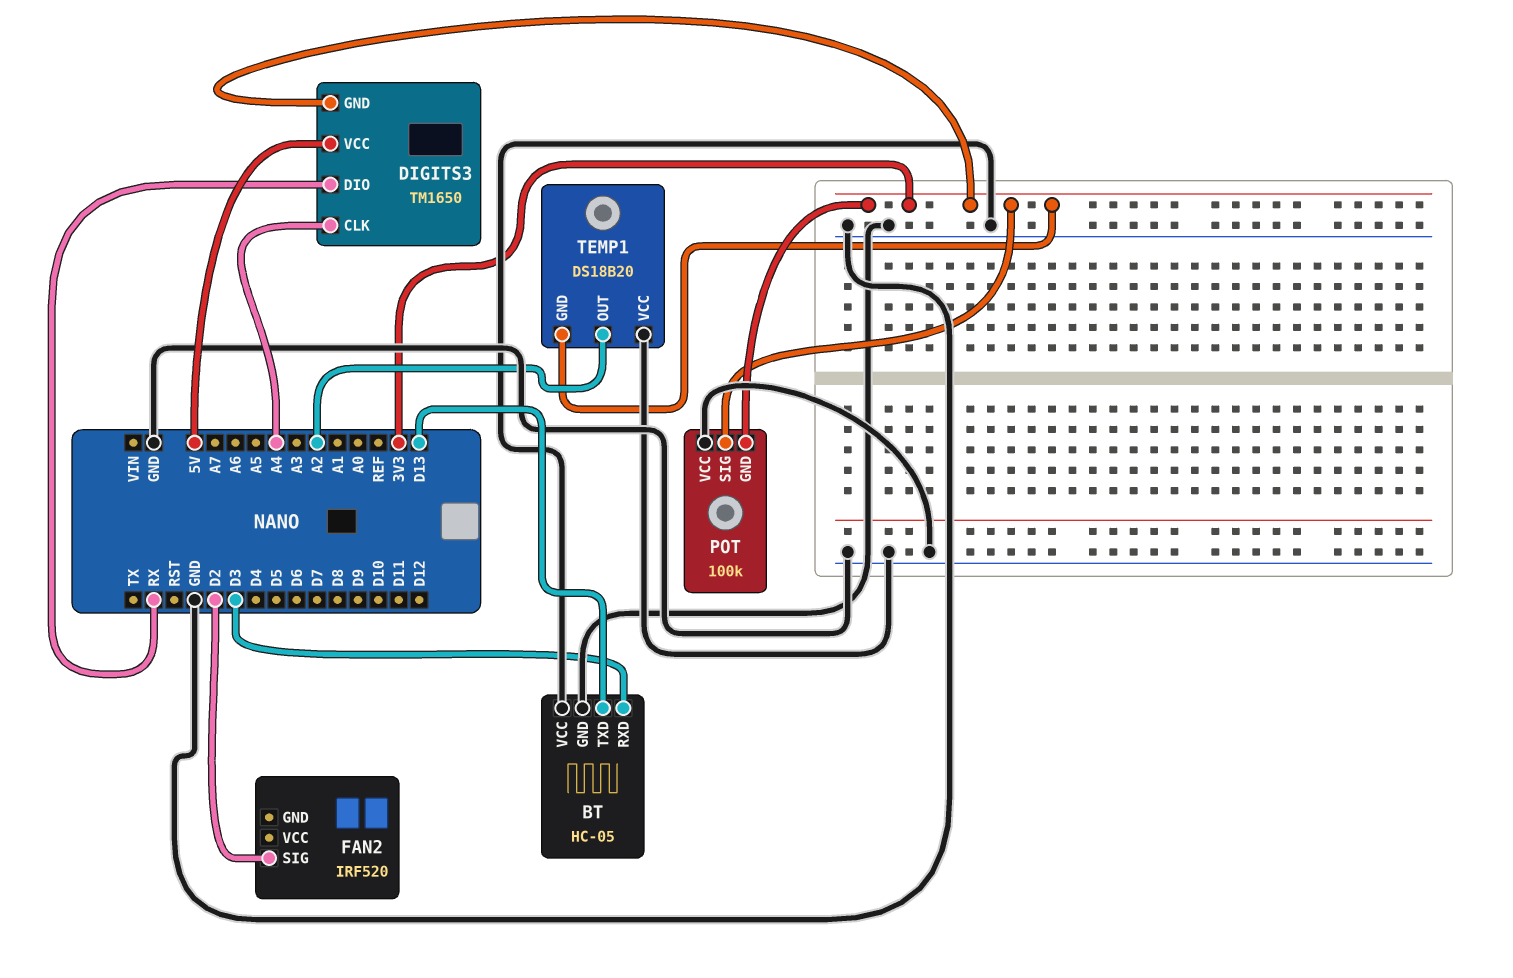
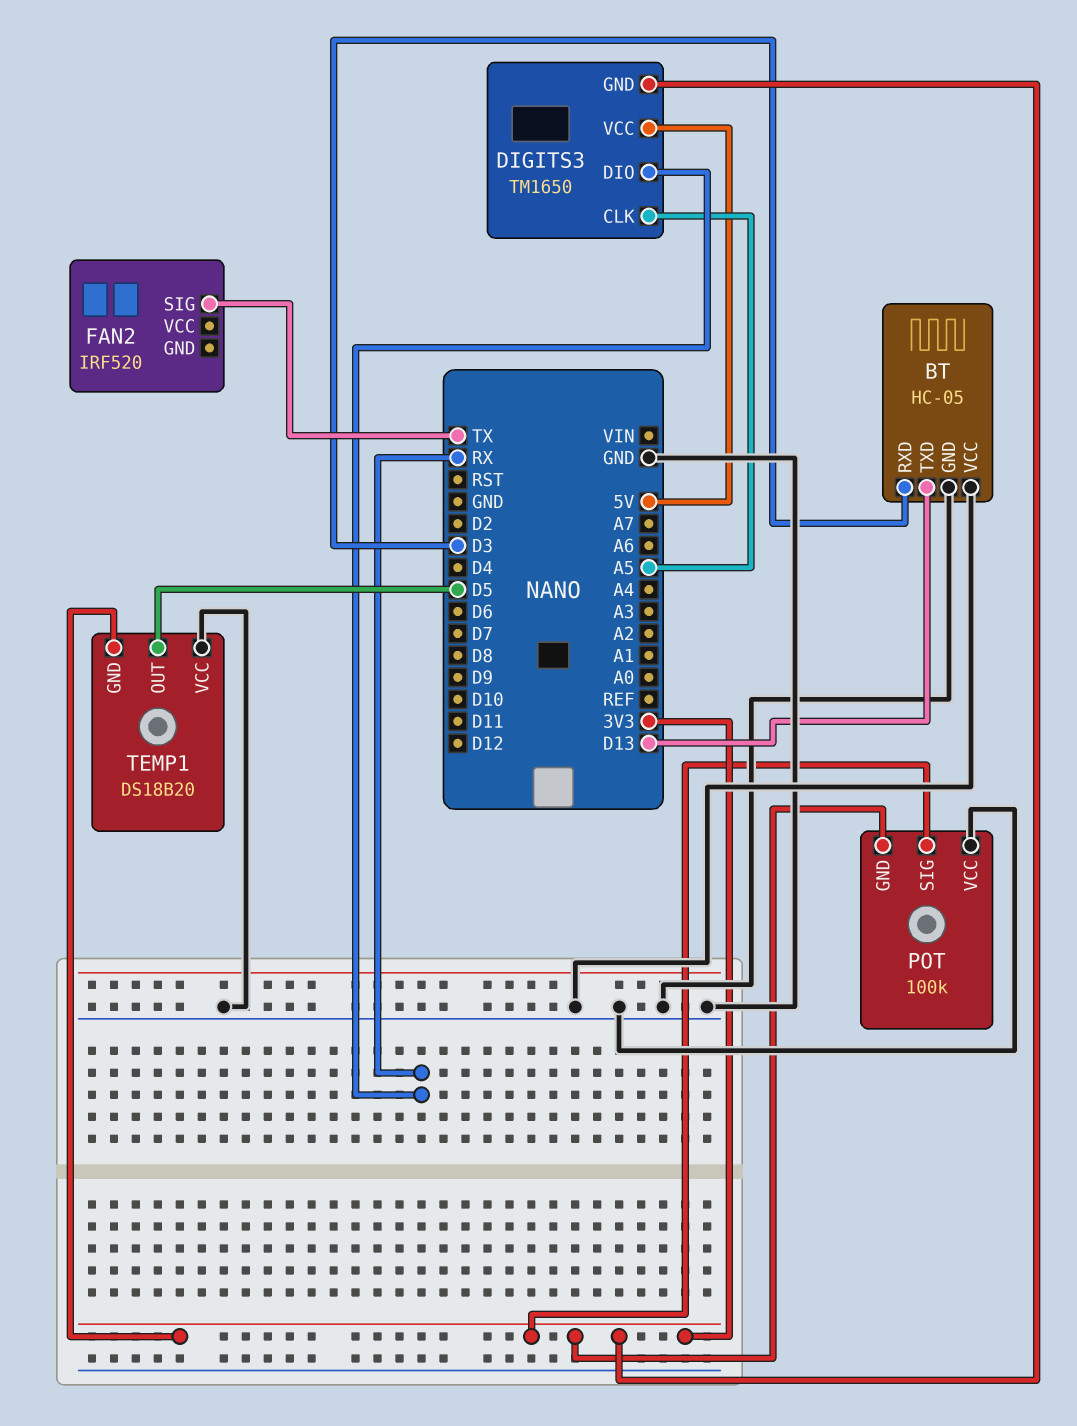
DIGITS3 pin CLK: A4 -> A5
FAN2 pin SIG: D2 -> TX
TEMP1 pin OUT: A2 -> D5

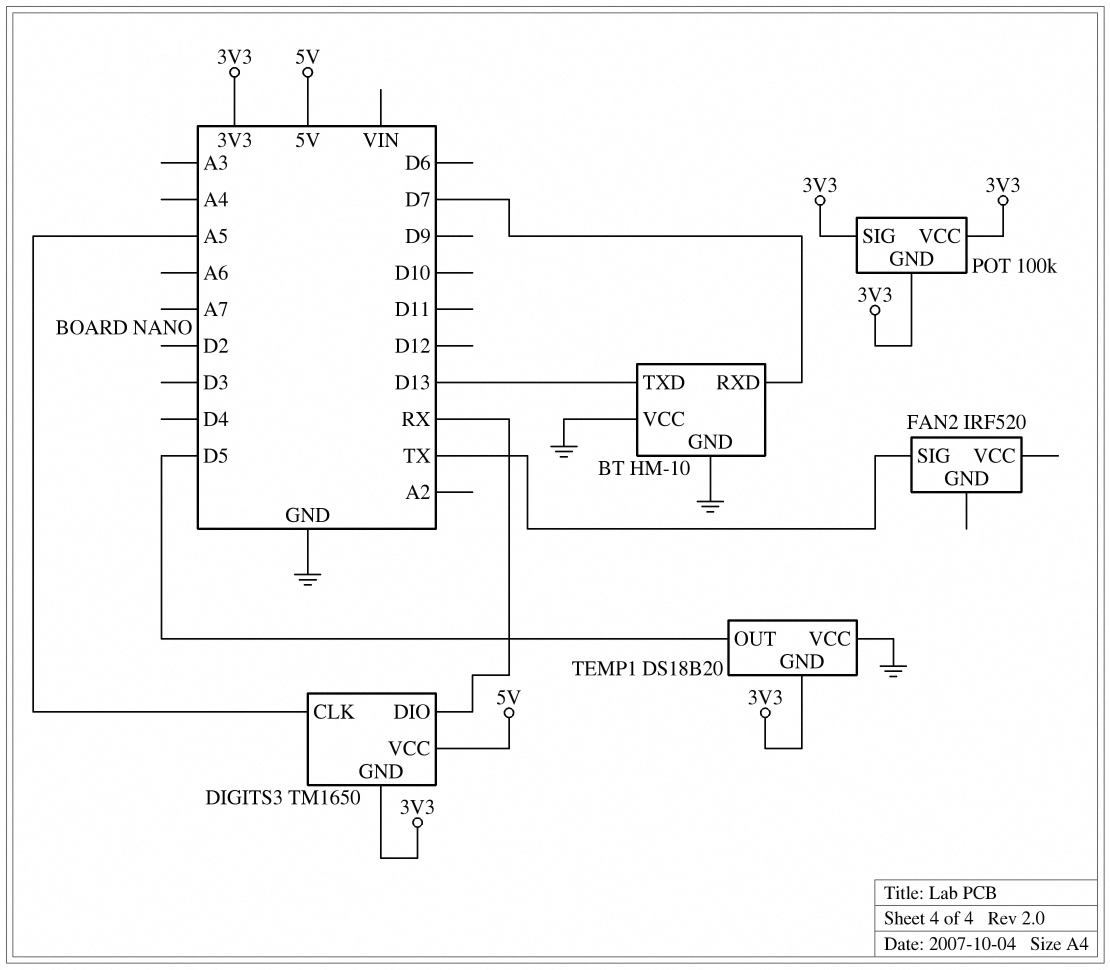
BT: HC-05 -> HM-10
BT pin RXD: D3 -> D7
POT pin VCC: GND -> 3V3

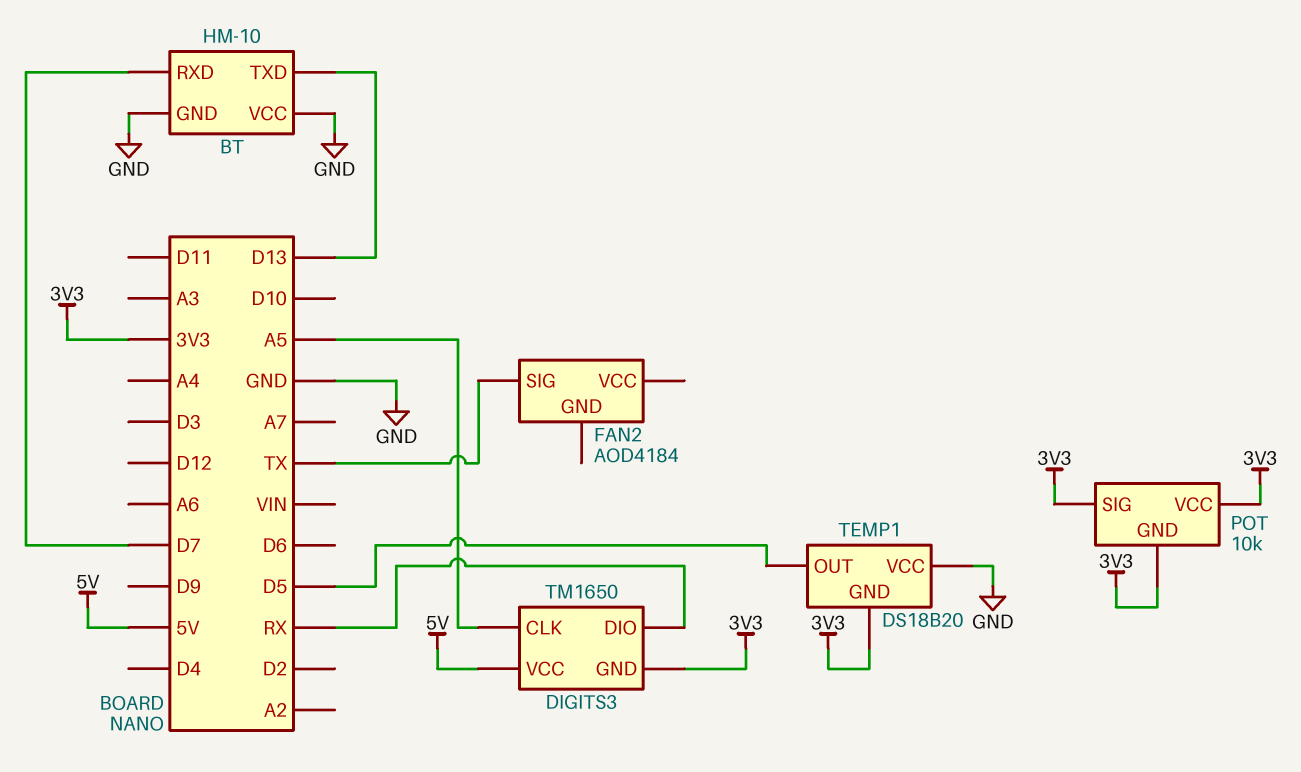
FAN2: IRF520 -> AOD4184
POT: 100k -> 10k

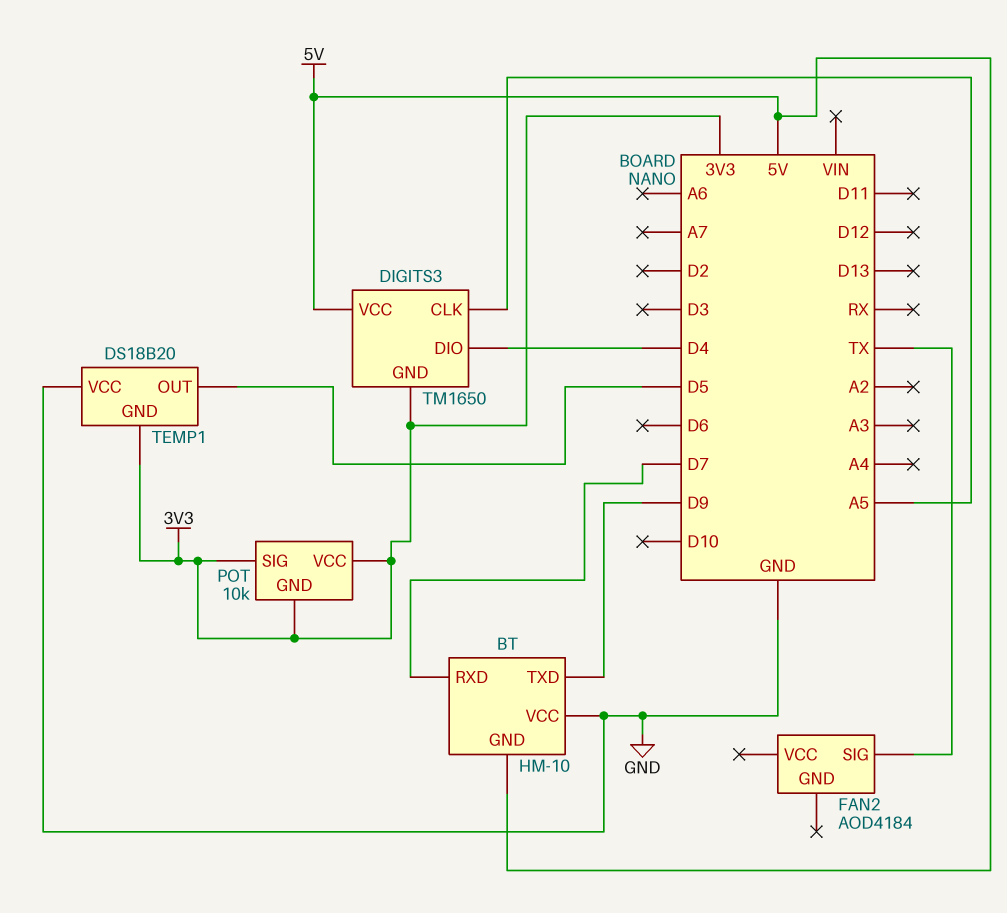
BT pin GND: GND -> 5V
BT pin TXD: D13 -> D9
DIGITS3 pin DIO: RX -> D4

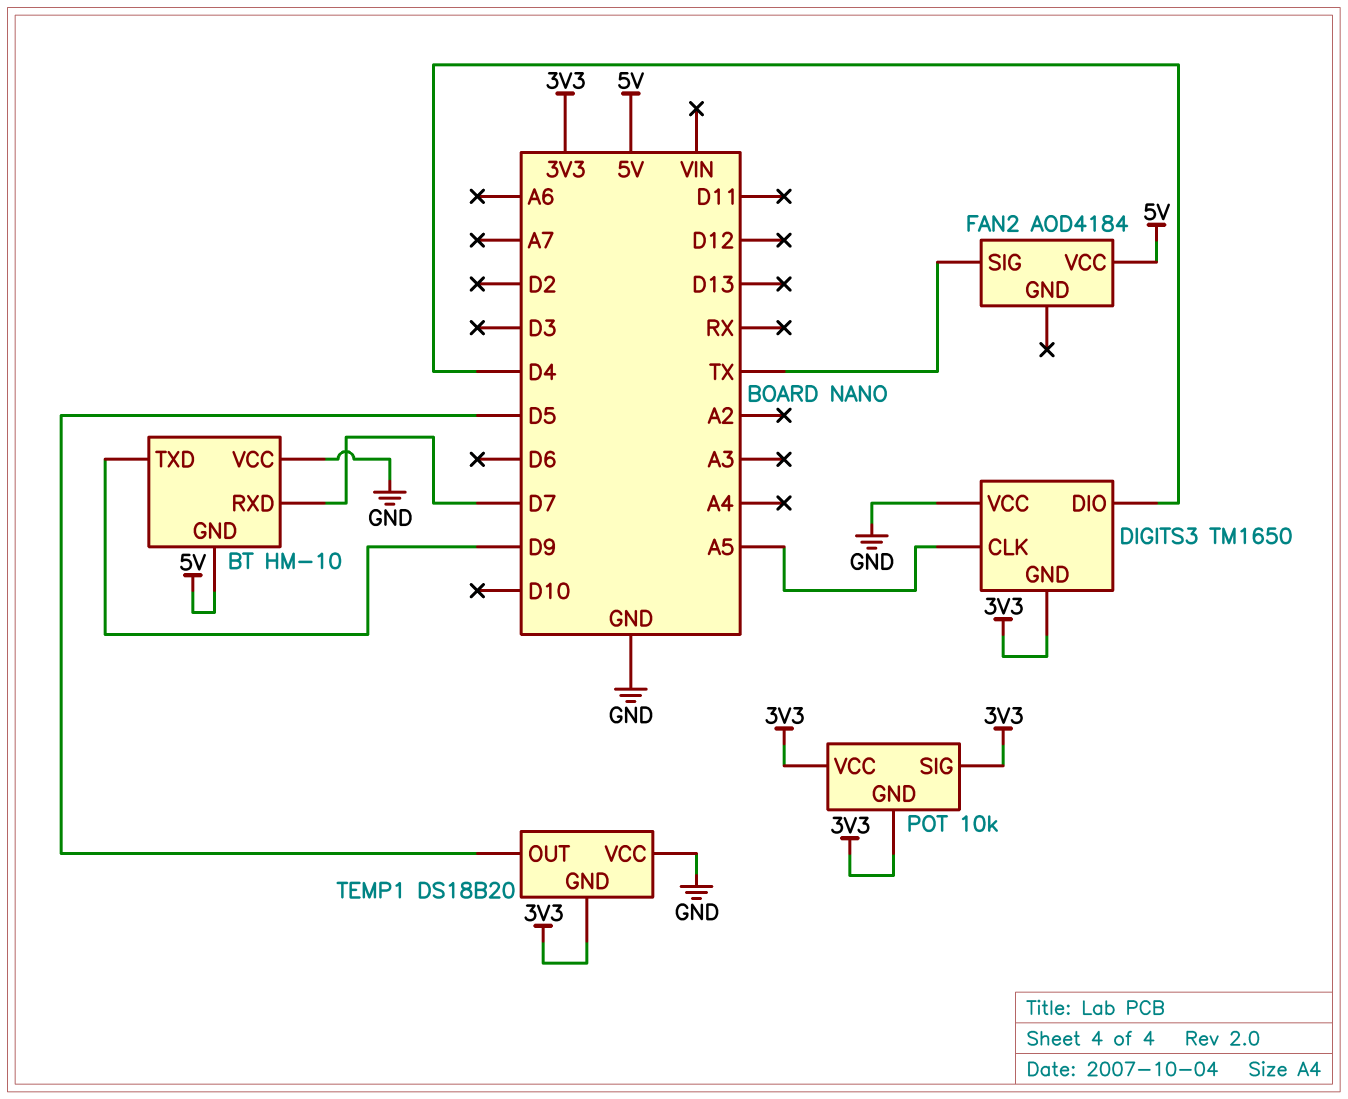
DIGITS3 pin VCC: 5V -> GND
FAN2 pin VCC: none -> 5V

